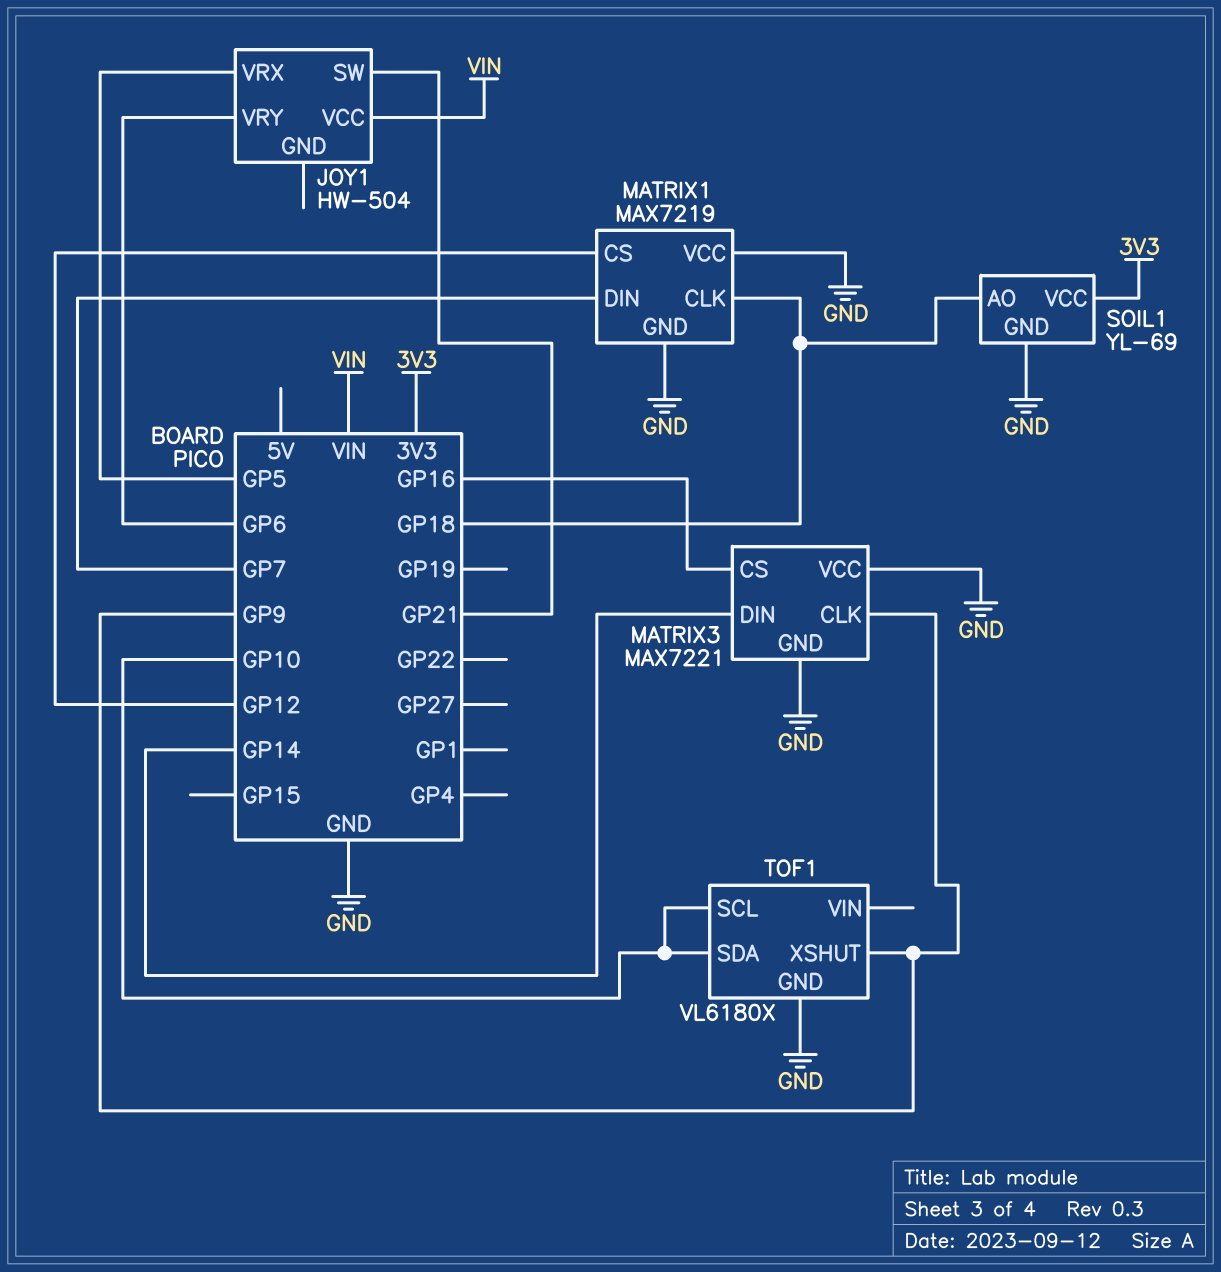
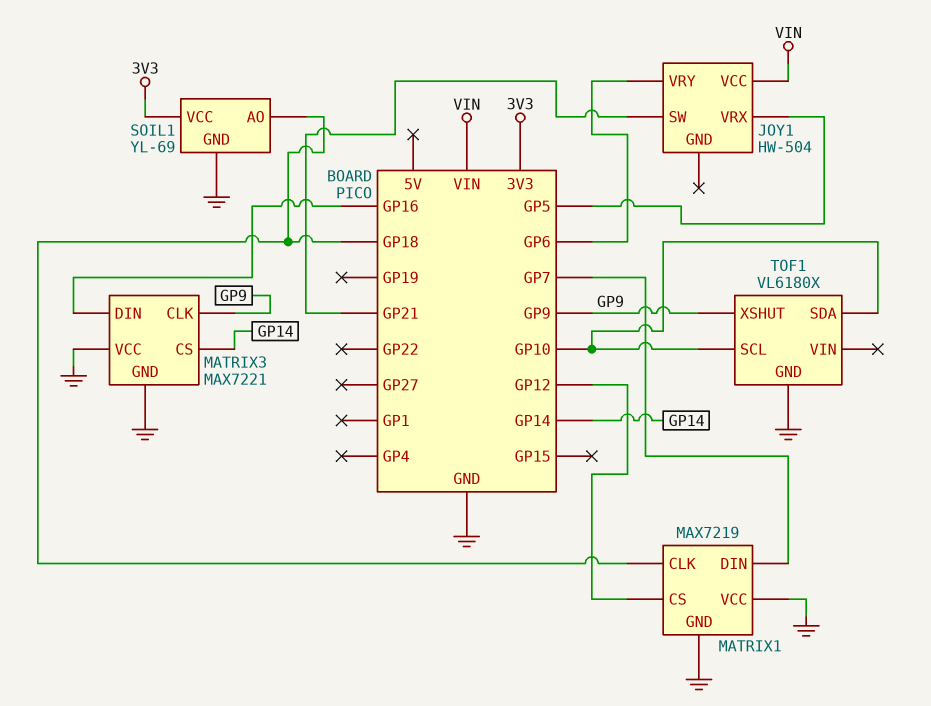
MATRIX3 pin CS: GP16 -> GP14
MATRIX3 pin DIN: GP14 -> GP16

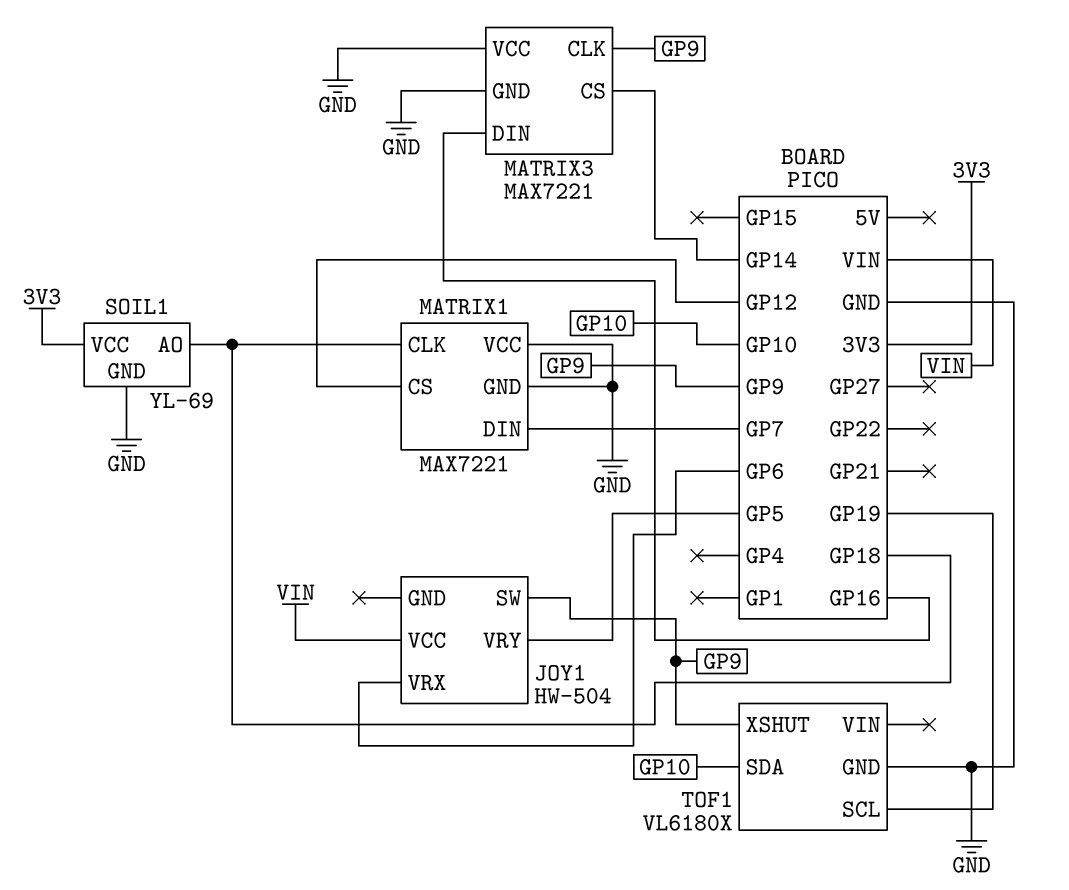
JOY1 pin SW: GP21 -> GP9
JOY1 pin VRX: GP5 -> GP6
JOY1 pin VRY: GP6 -> GP5
MATRIX1: MAX7219 -> MAX7221
TOF1 pin SCL: GP10 -> GP19

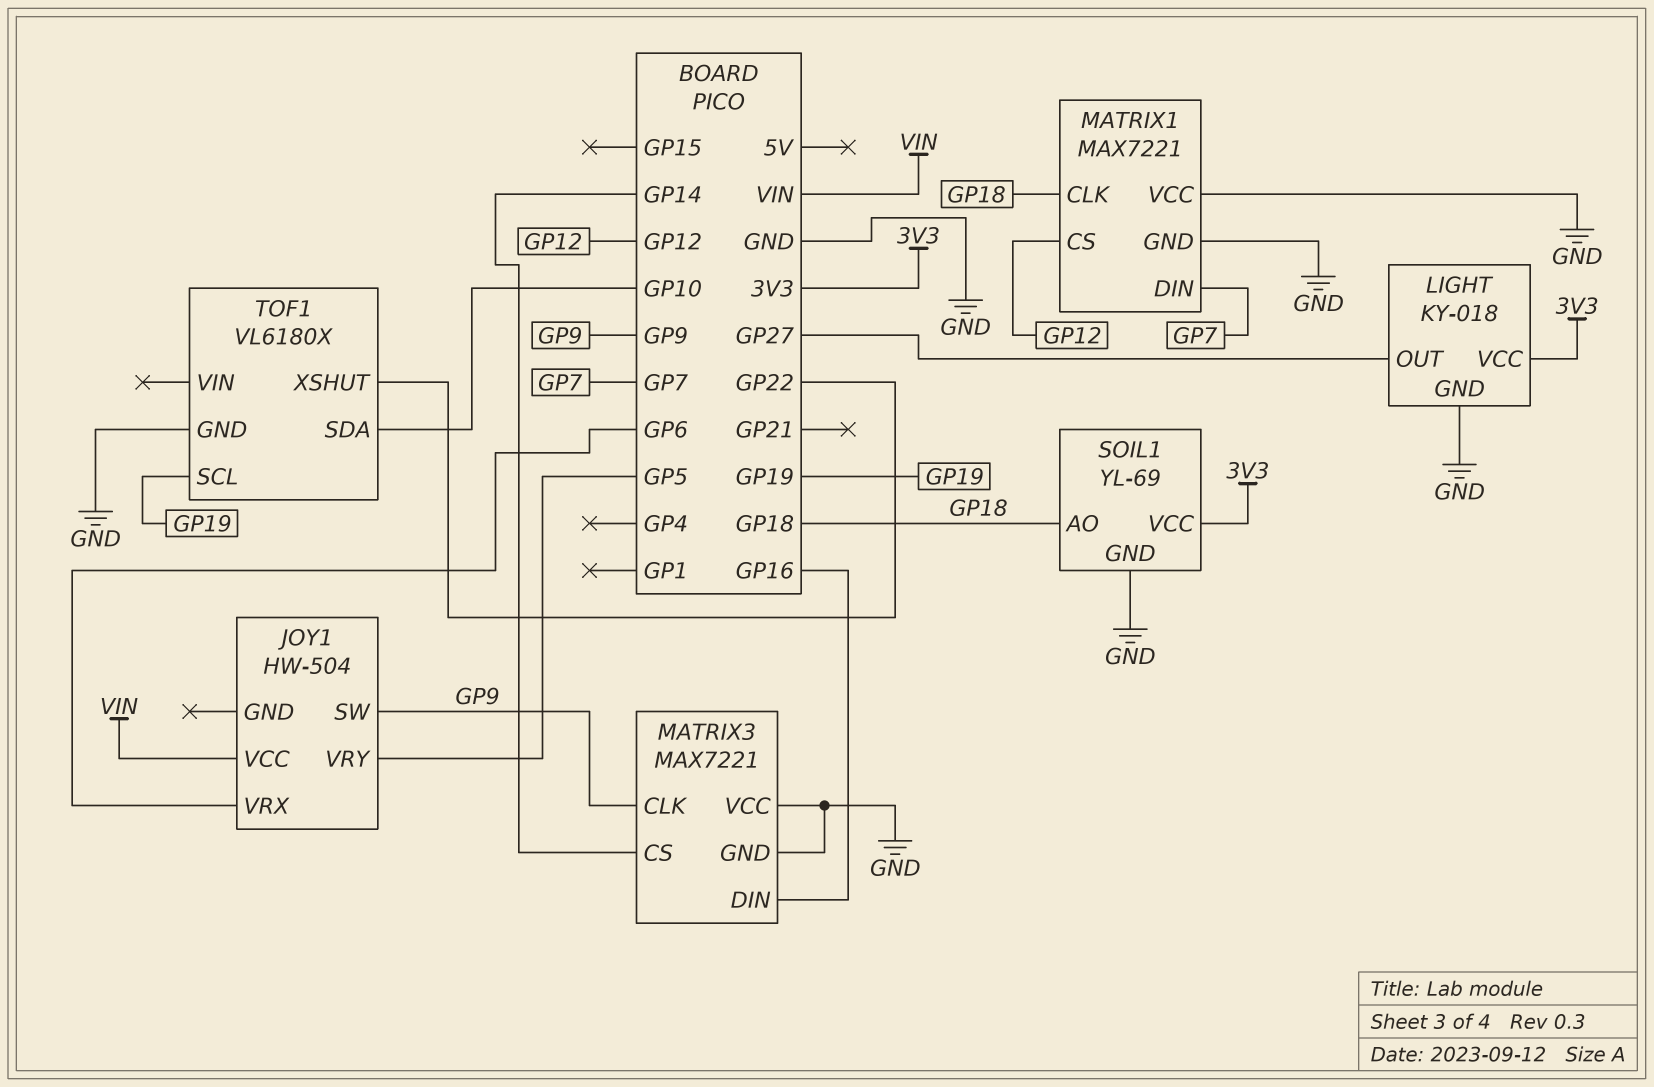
LIGHT: none -> KY-018
LIGHT pin GND: none -> GND
LIGHT pin OUT: none -> GP27
LIGHT pin VCC: none -> 3V3
TOF1 pin XSHUT: GP9 -> GP22

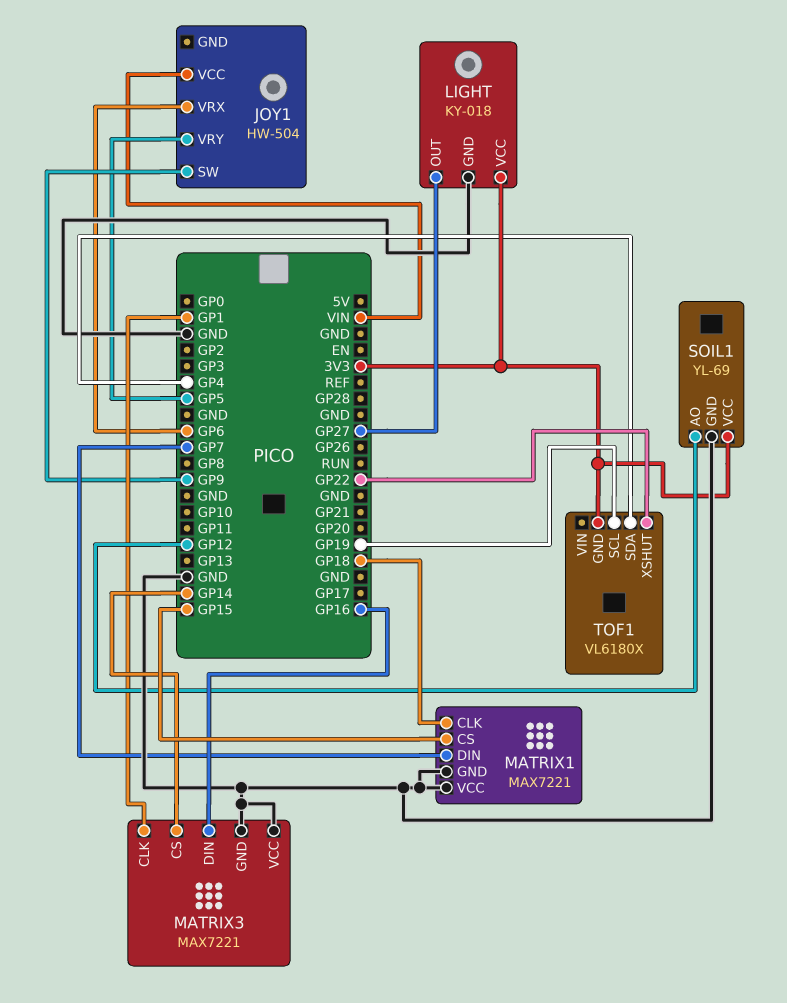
MATRIX1 pin CS: GP12 -> GP15
MATRIX3 pin CLK: GP9 -> GP1
SOIL1 pin AO: GP18 -> GP12
TOF1 pin GND: GND -> 3V3
TOF1 pin SDA: GP10 -> GP4

